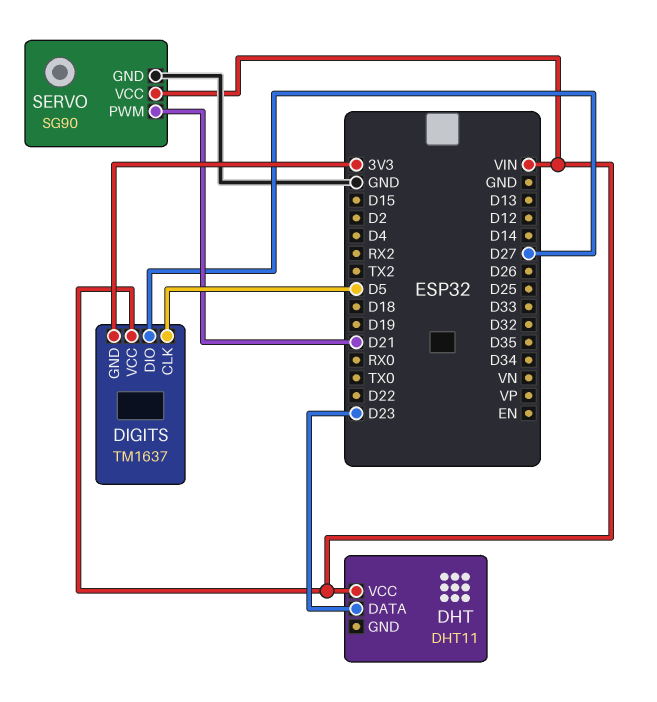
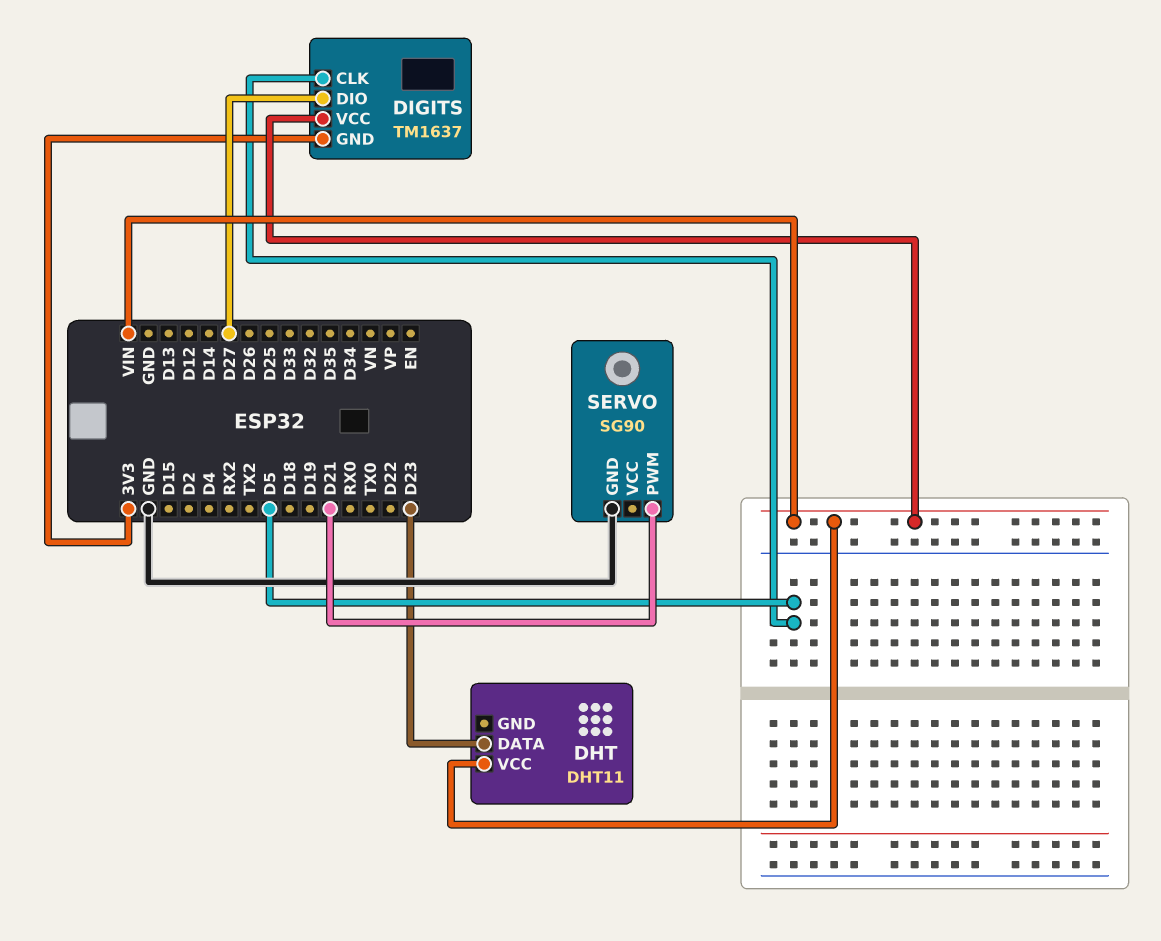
SERVO pin VCC: VIN -> none

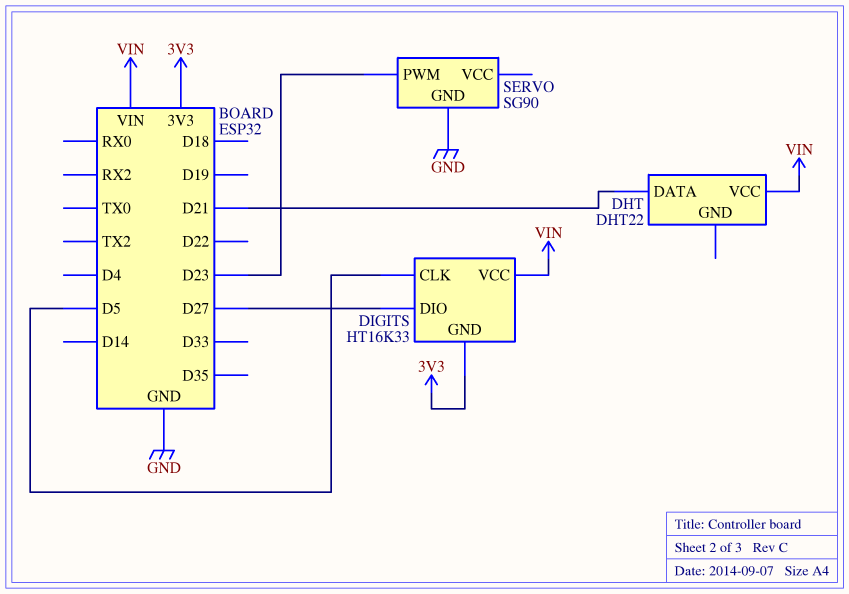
DHT: DHT11 -> DHT22
DHT pin DATA: D23 -> D21
DIGITS: TM1637 -> HT16K33
SERVO pin PWM: D21 -> D23

